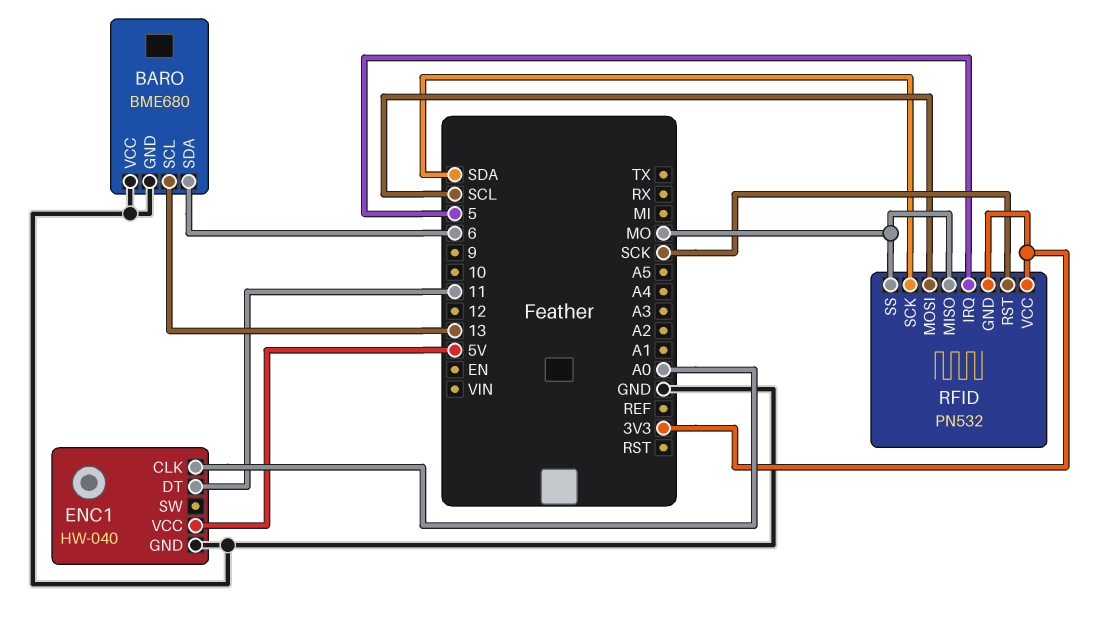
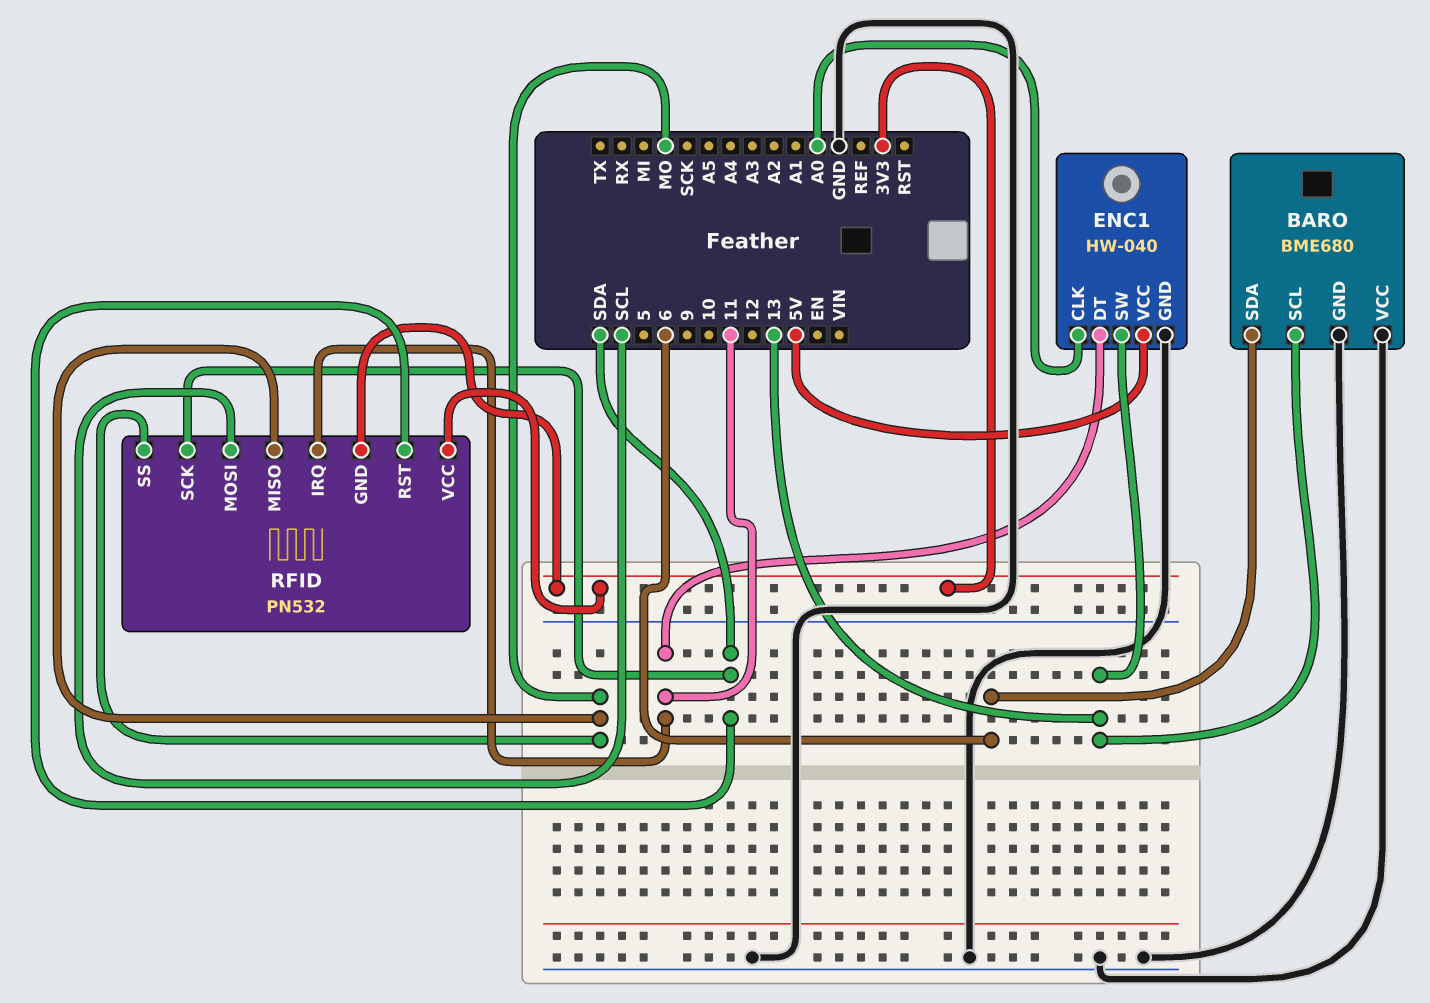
ENC1 pin SW: none -> 13
RFID pin IRQ: 5 -> 11
RFID pin RST: SCK -> SDA

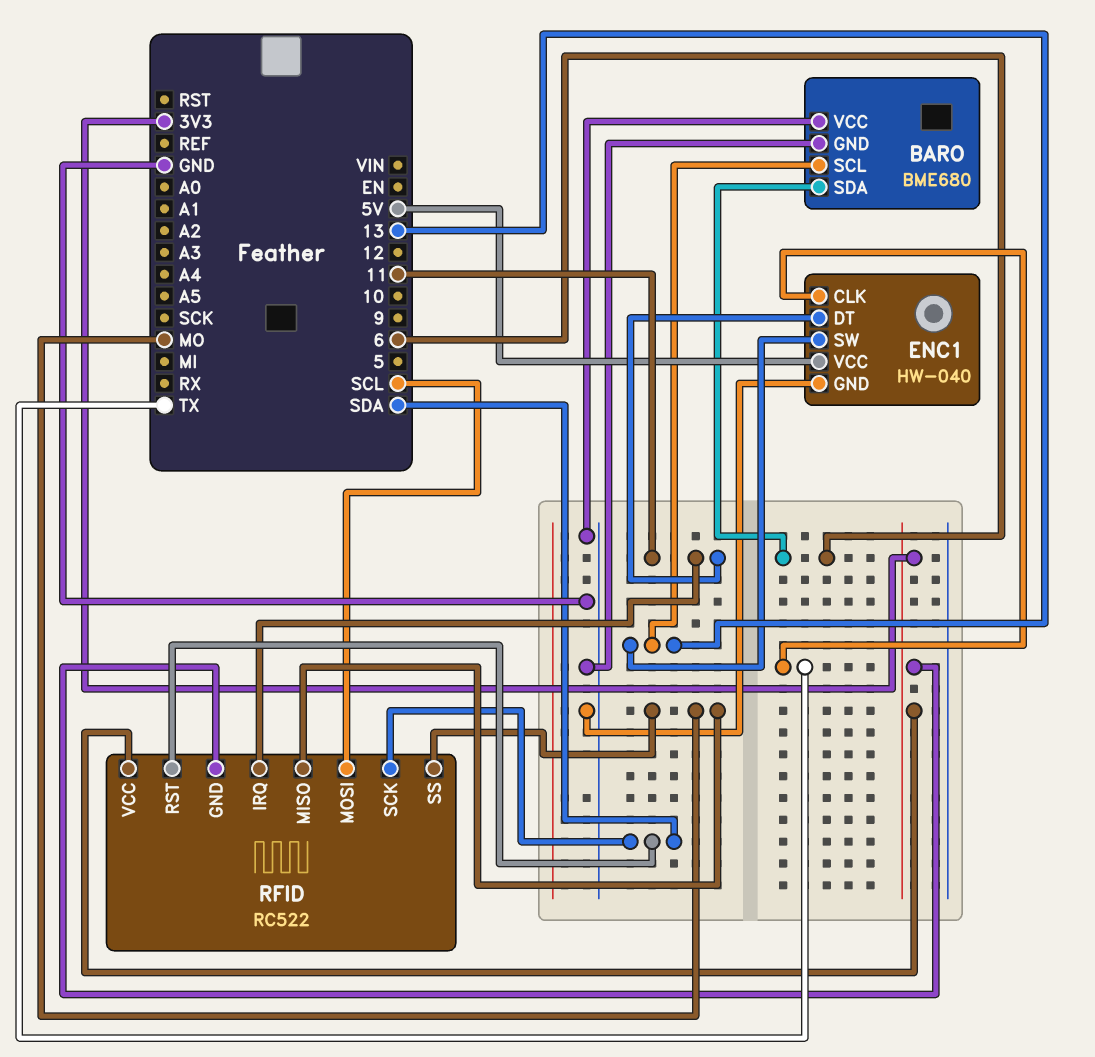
ENC1 pin CLK: A0 -> TX
RFID: PN532 -> RC522

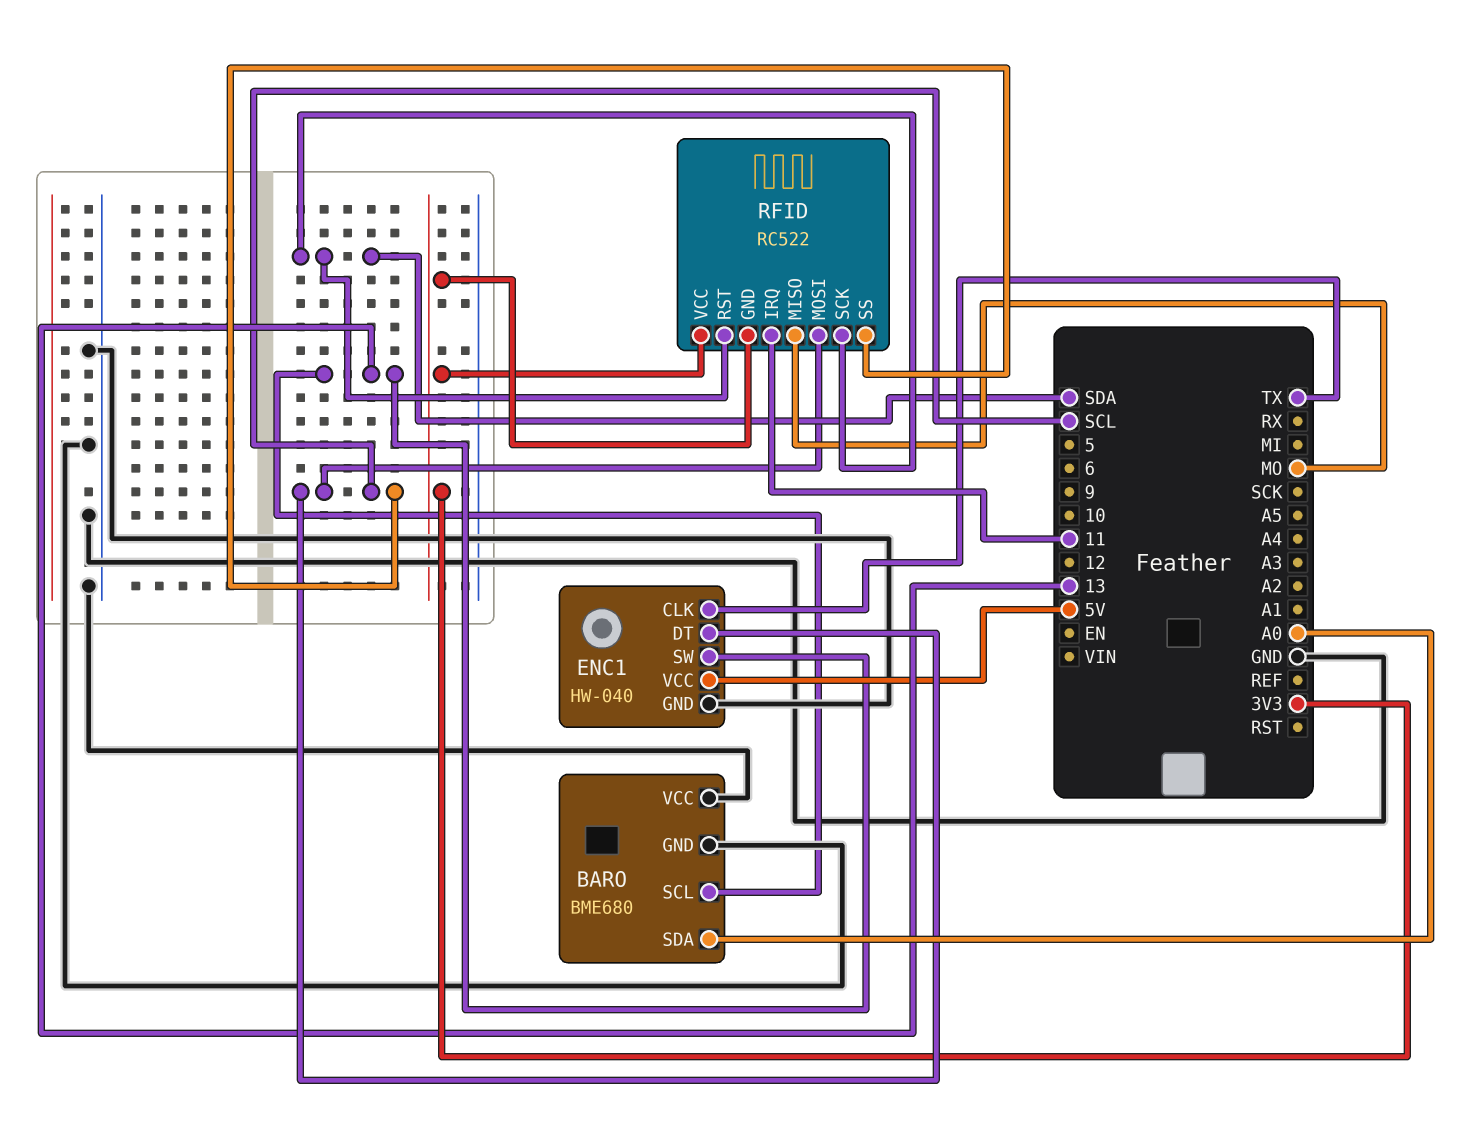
BARO pin SDA: 6 -> A0
ENC1 pin DT: 11 -> SCL
RFID pin SS: MO -> SCL

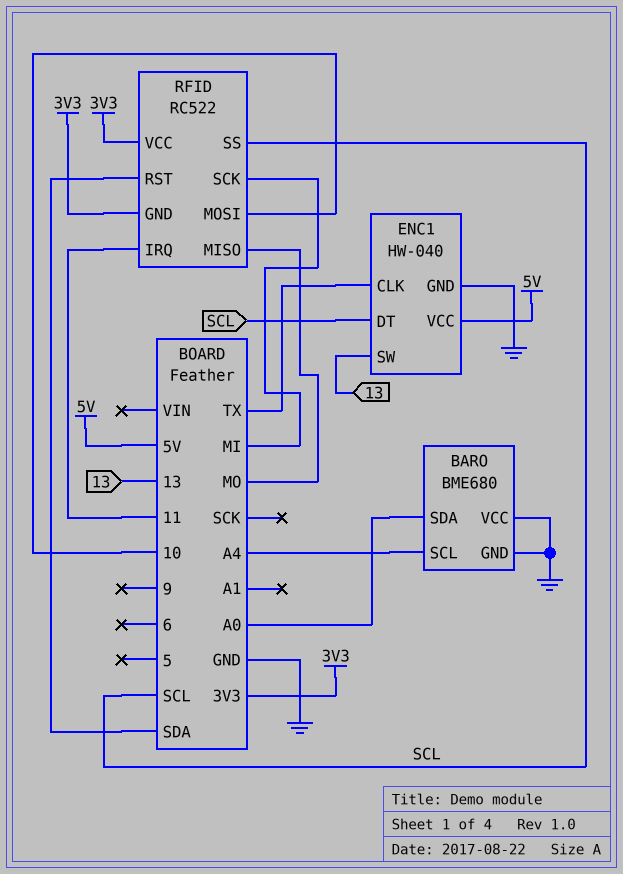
BARO pin SCL: 13 -> A4
RFID pin MOSI: SCL -> 10
RFID pin SCK: SDA -> MI

